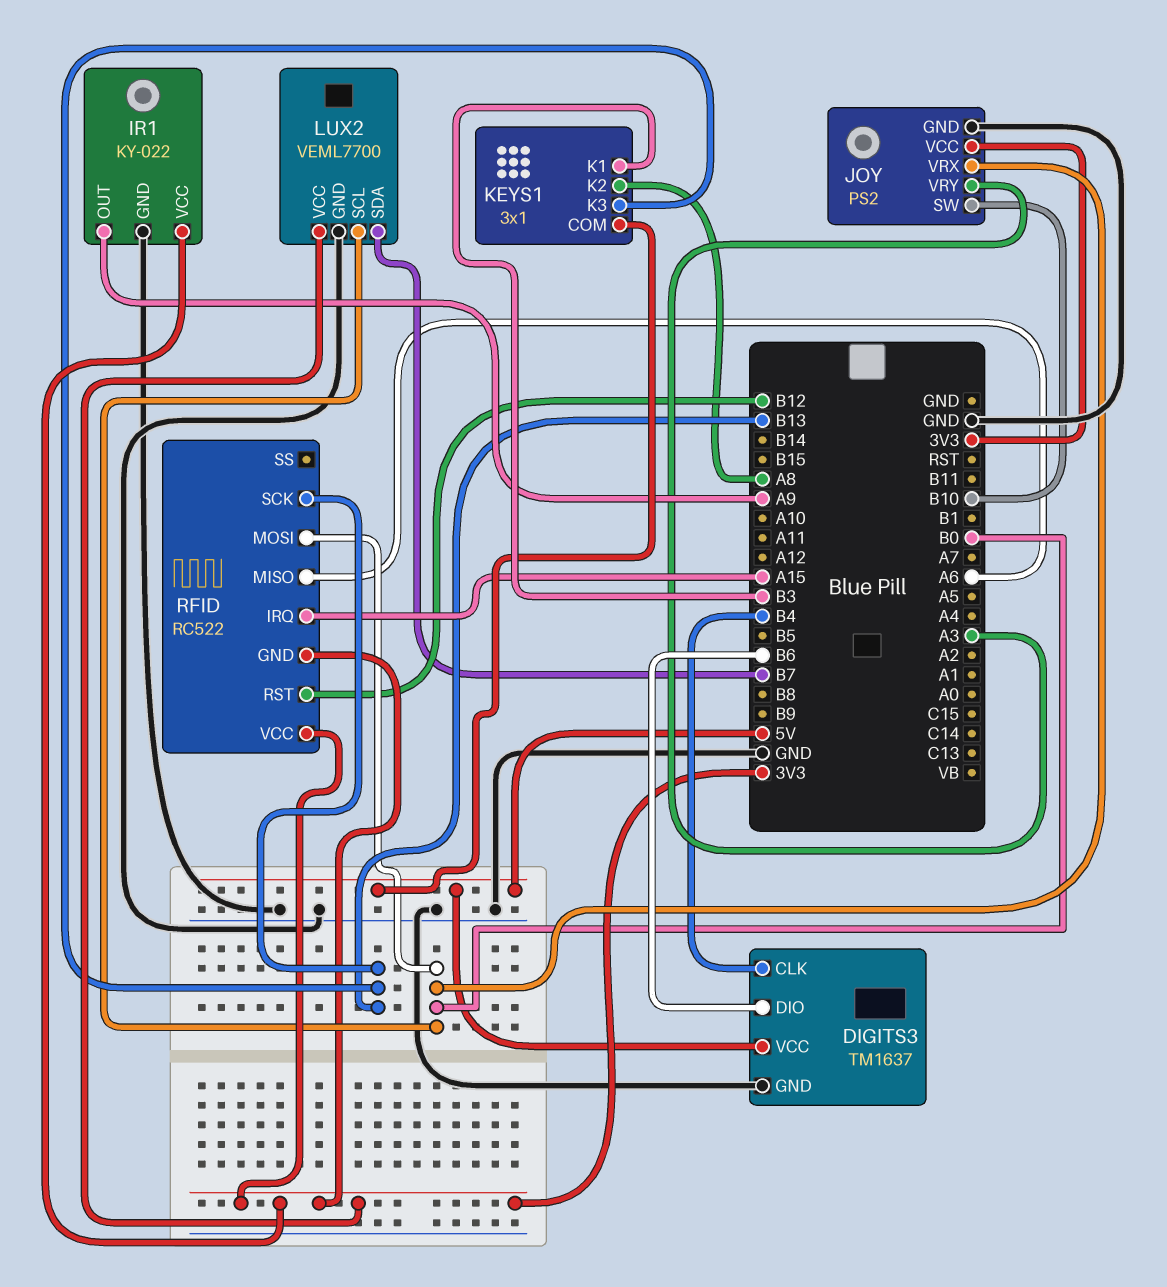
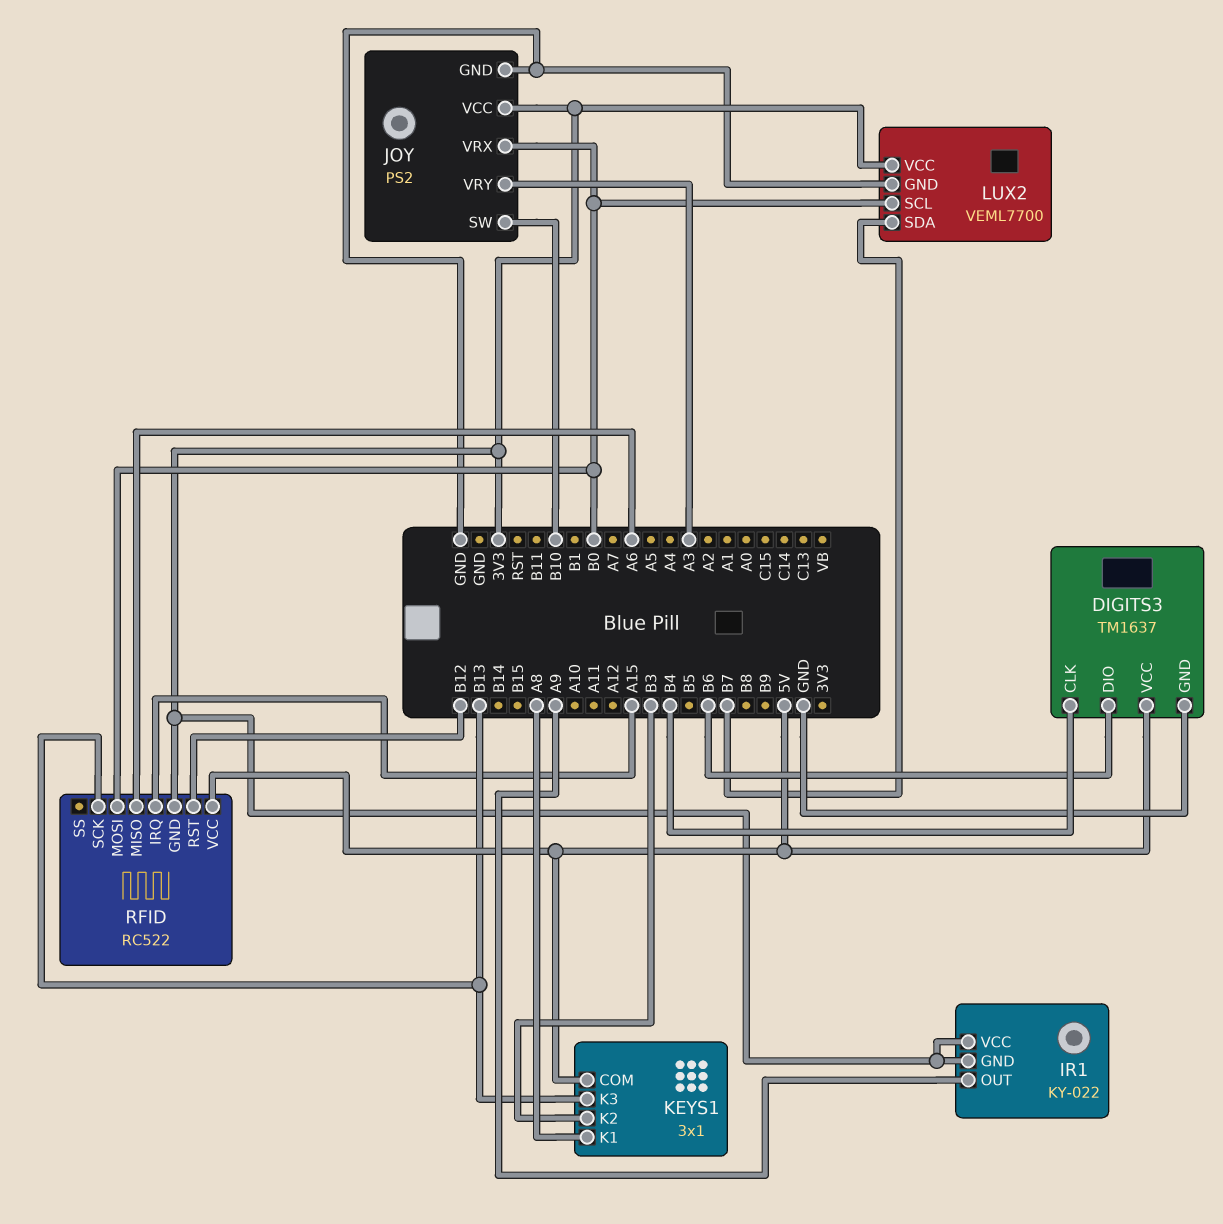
IR1 pin GND: GND -> 3V3
KEYS1 pin K1: B3 -> A8
KEYS1 pin K2: A8 -> B3
RFID pin VCC: 3V3 -> 5V

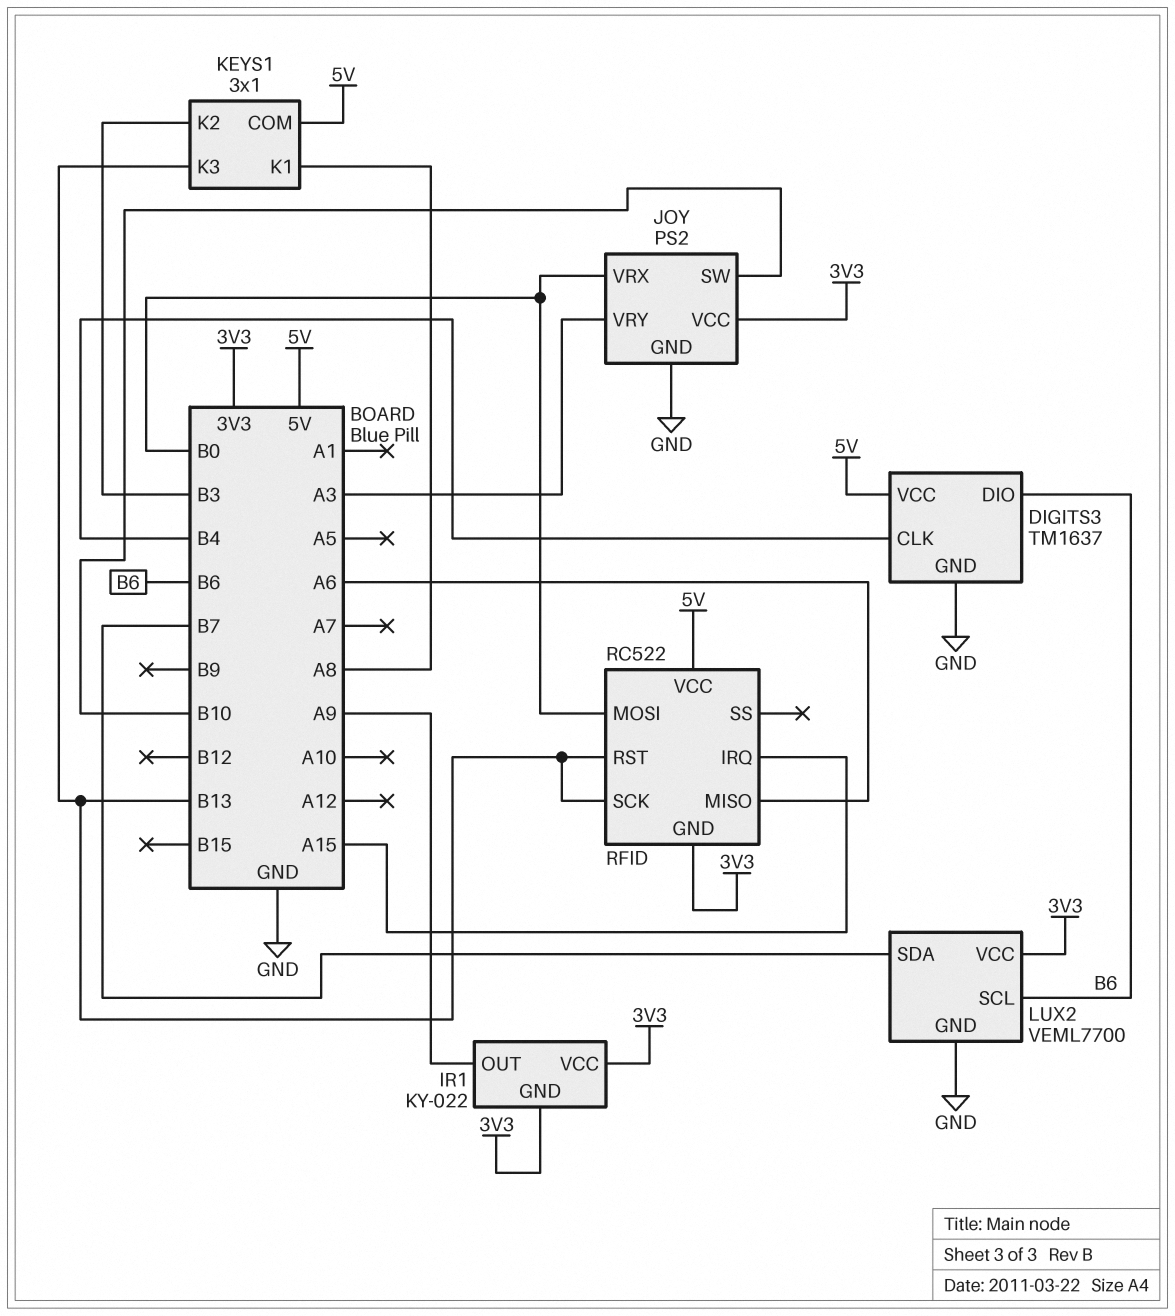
LUX2 pin SCL: B0 -> B6
RFID pin RST: B12 -> B13

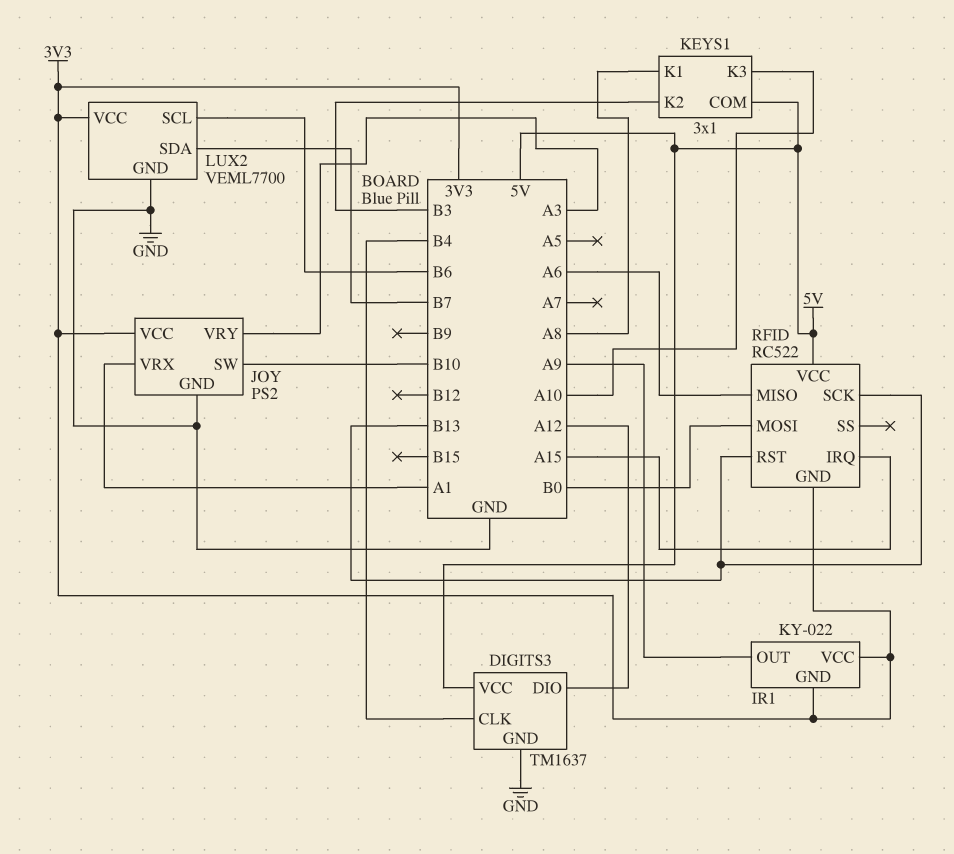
DIGITS3 pin DIO: B6 -> A12
JOY pin VRX: B0 -> A1
KEYS1 pin K3: B13 -> A10

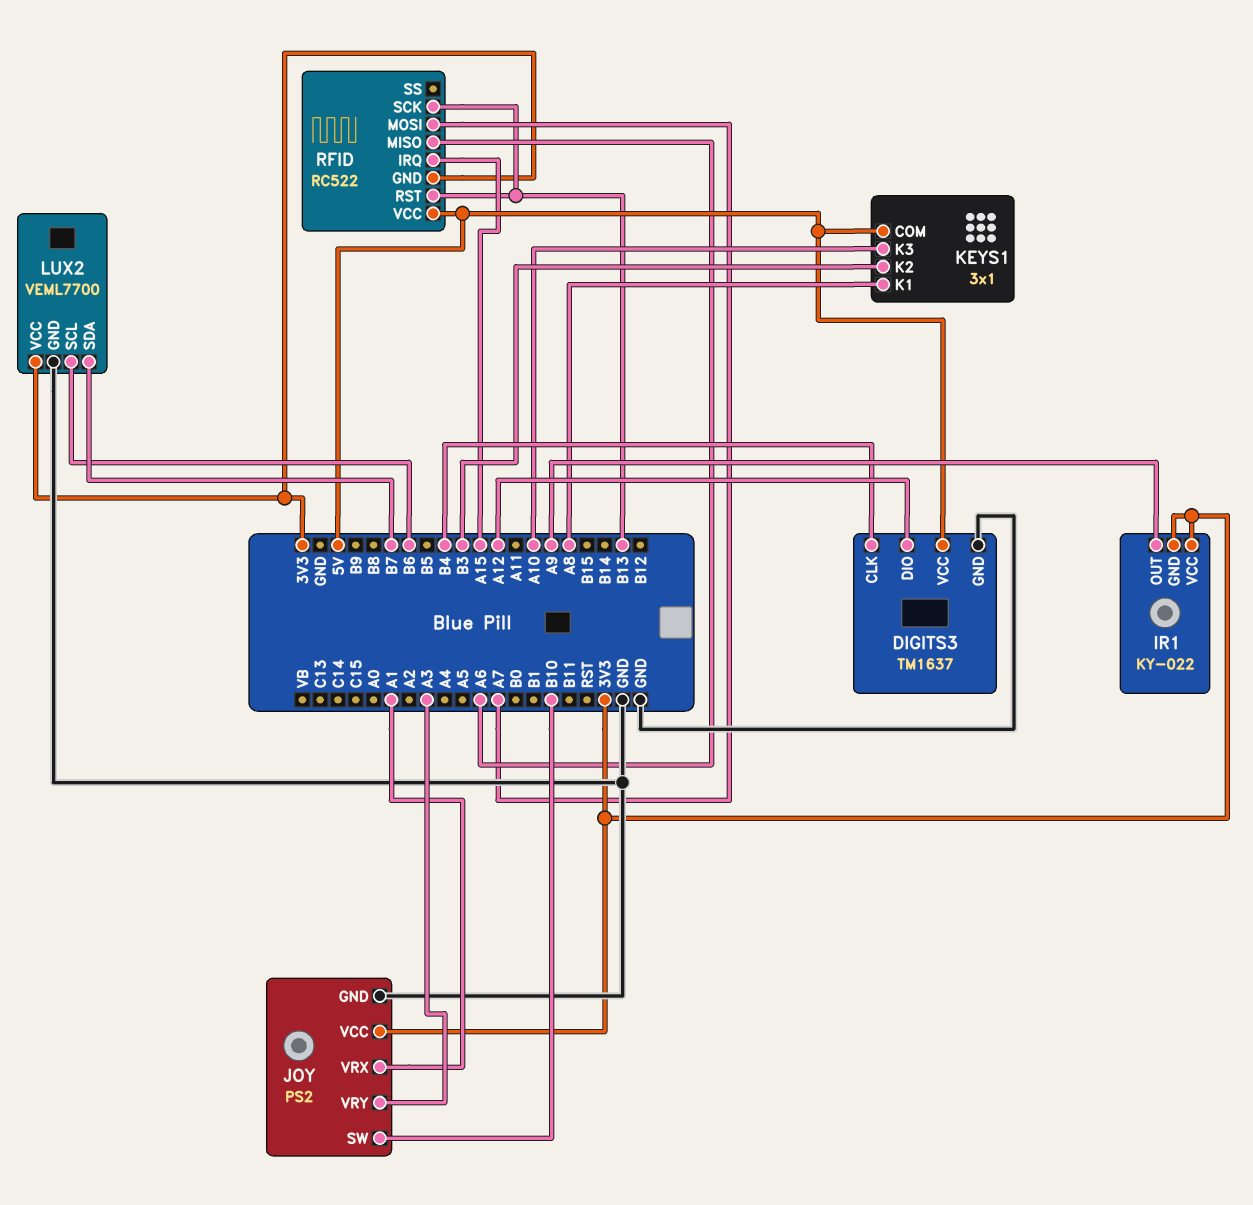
RFID pin MOSI: B0 -> A7

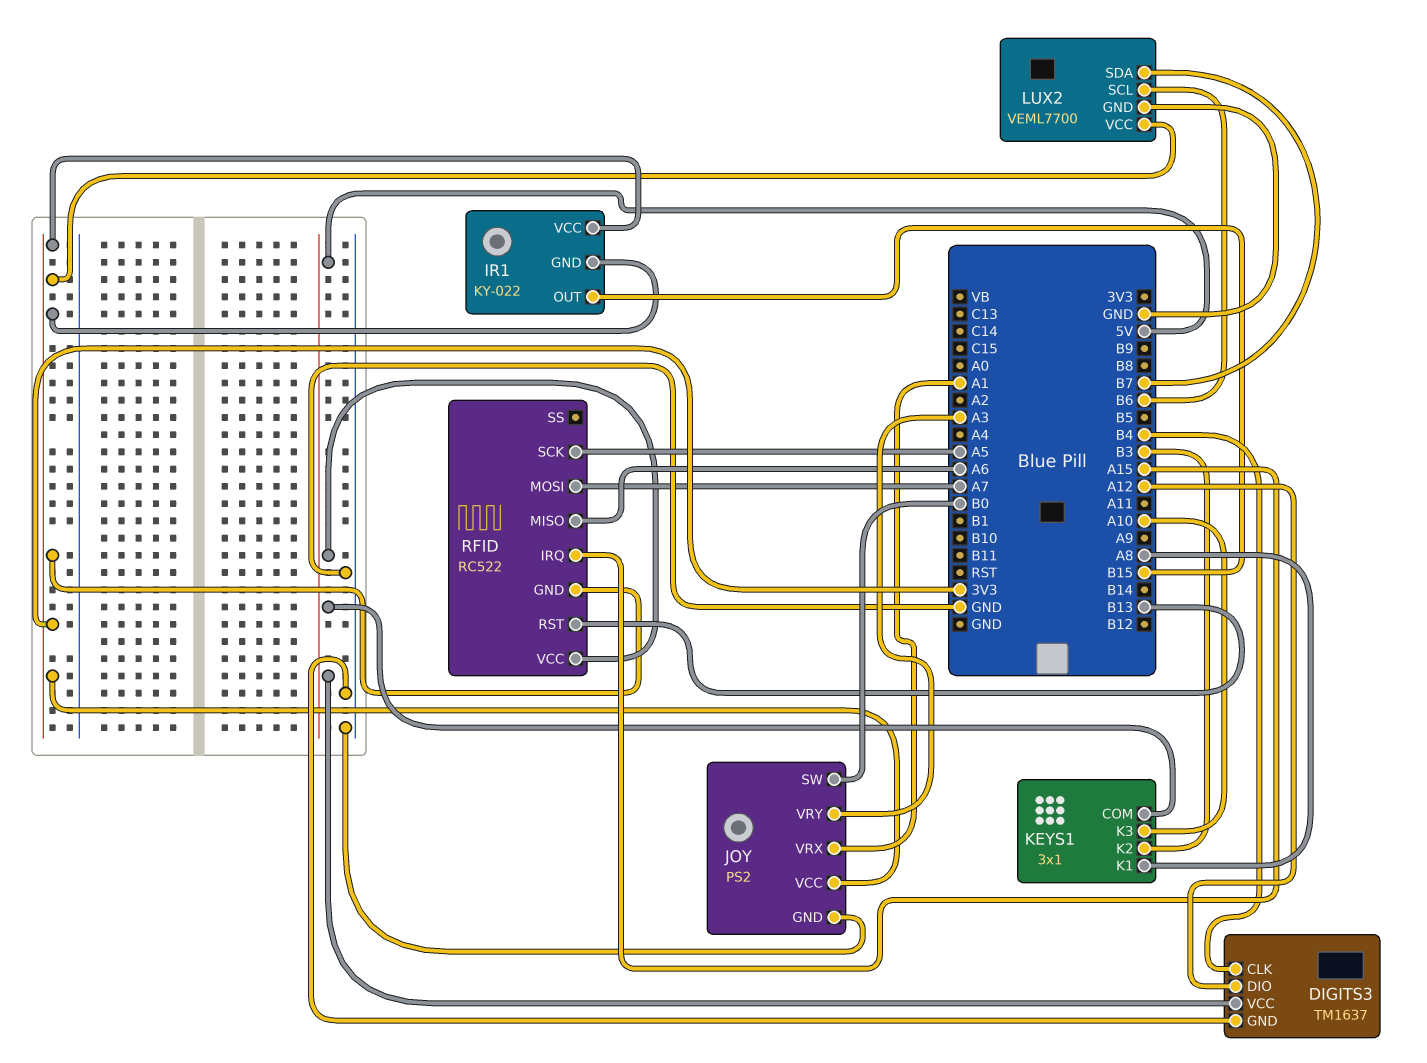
IR1 pin OUT: A9 -> B15
JOY pin SW: B10 -> B0
RFID pin SCK: B13 -> A5

